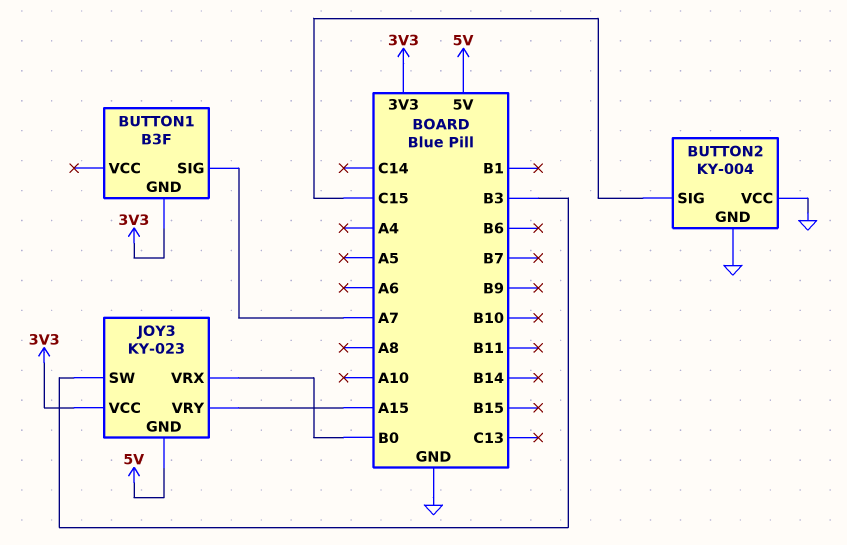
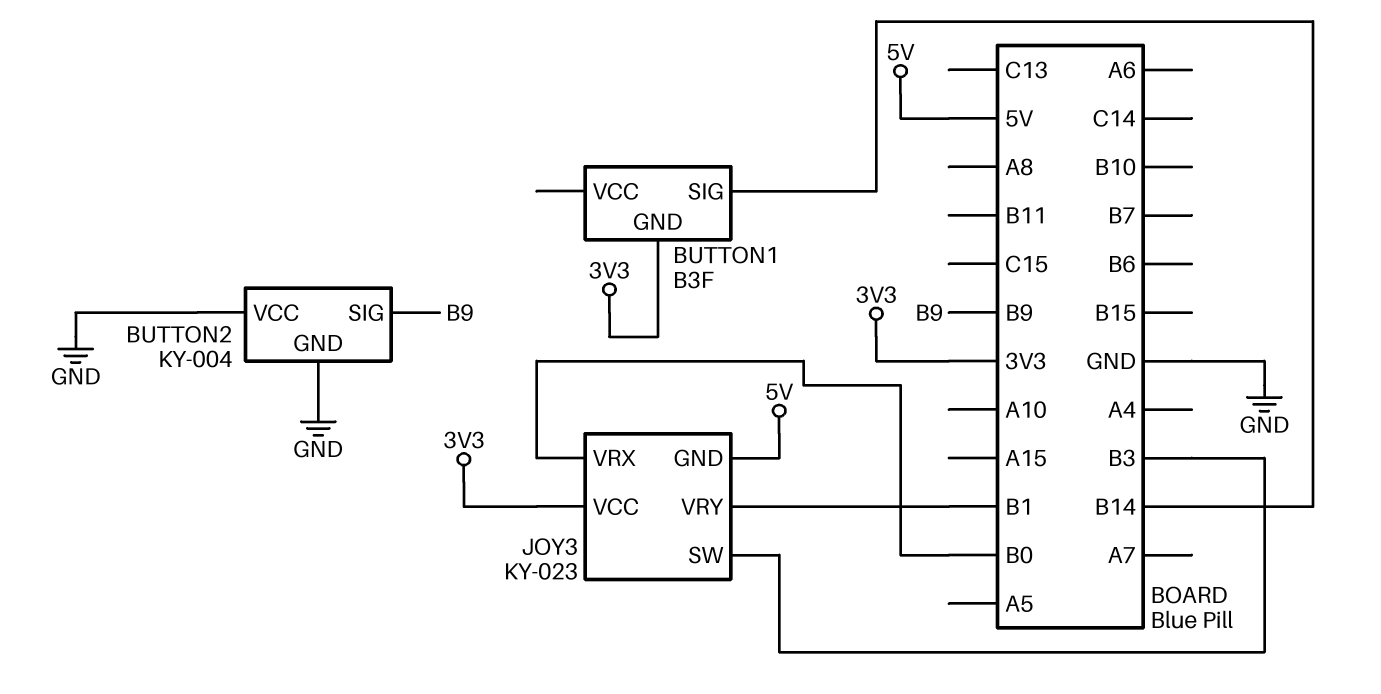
BUTTON1 pin SIG: A7 -> B14
BUTTON2 pin SIG: C15 -> B9
JOY3 pin VRY: A15 -> B1

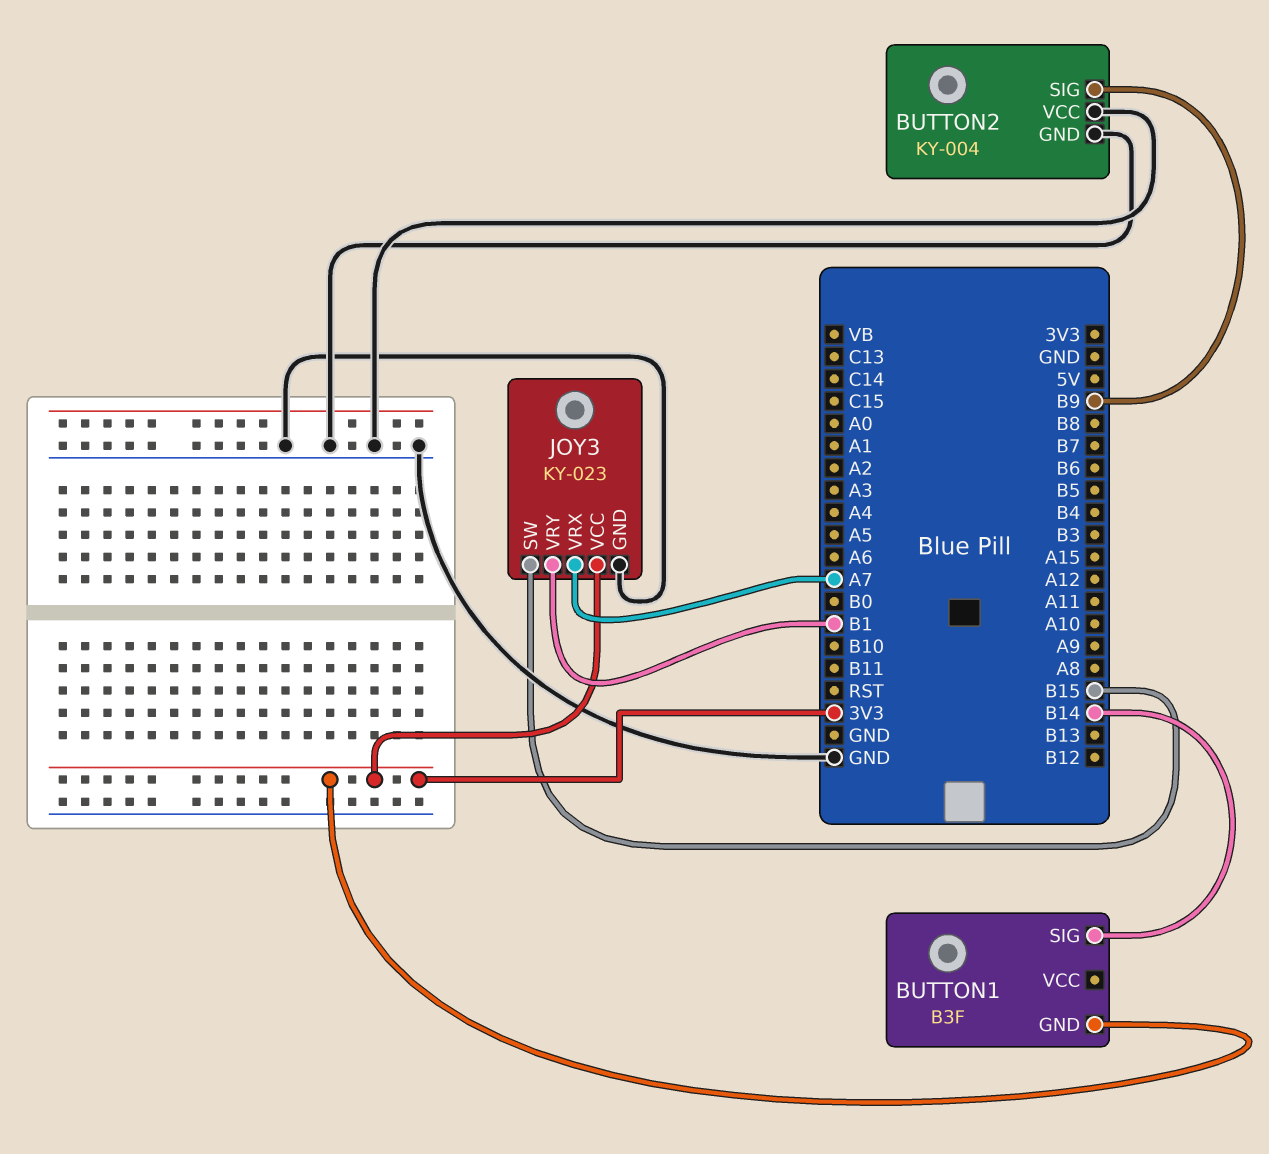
JOY3 pin GND: 5V -> GND
JOY3 pin SW: B3 -> B15
JOY3 pin VRX: B0 -> A7

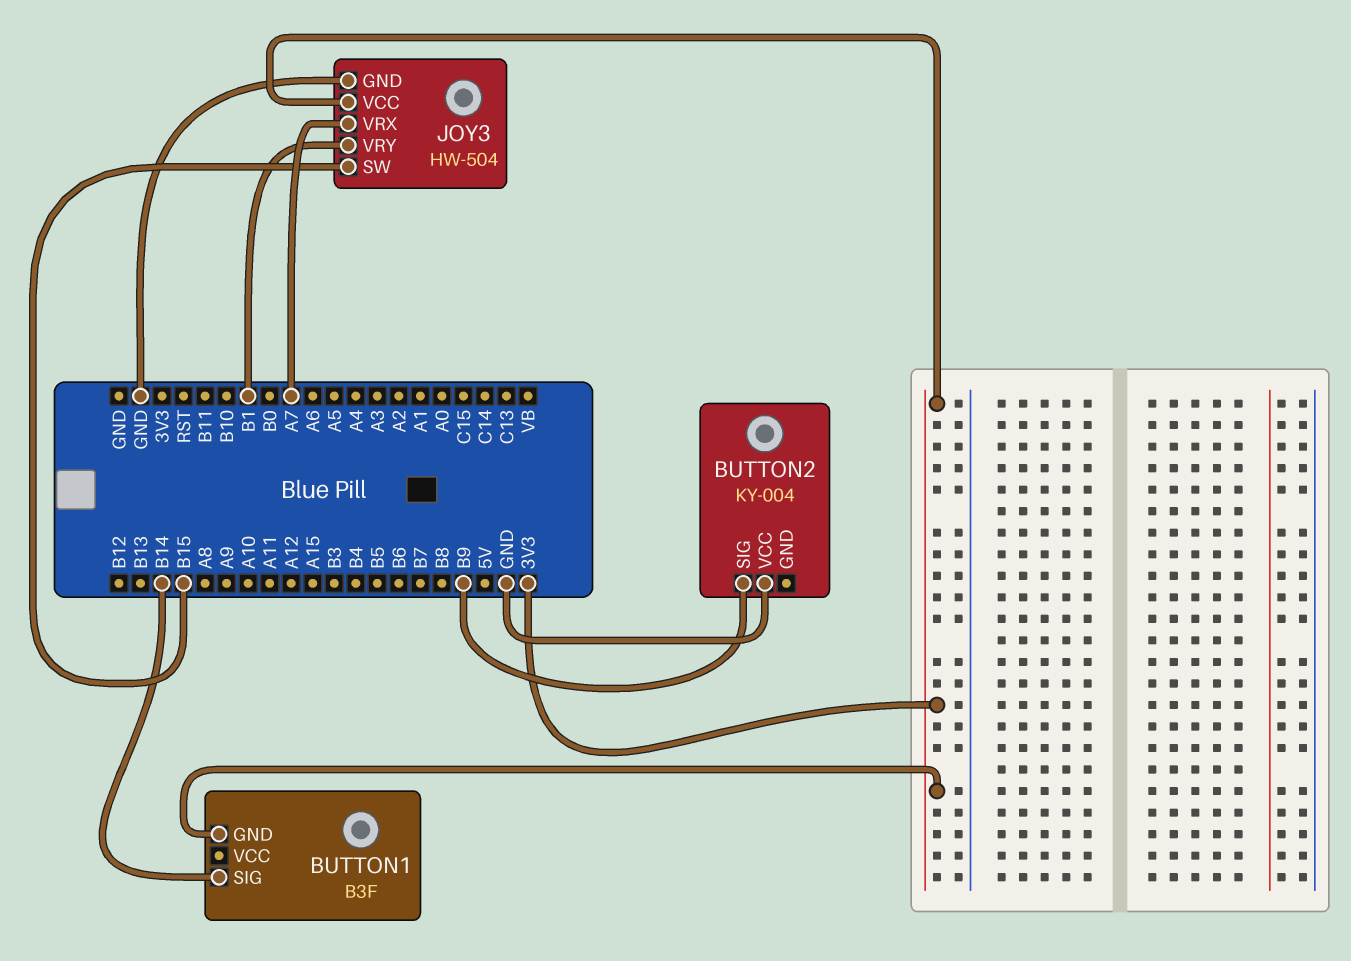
BUTTON2 pin GND: GND -> none
JOY3: KY-023 -> HW-504

